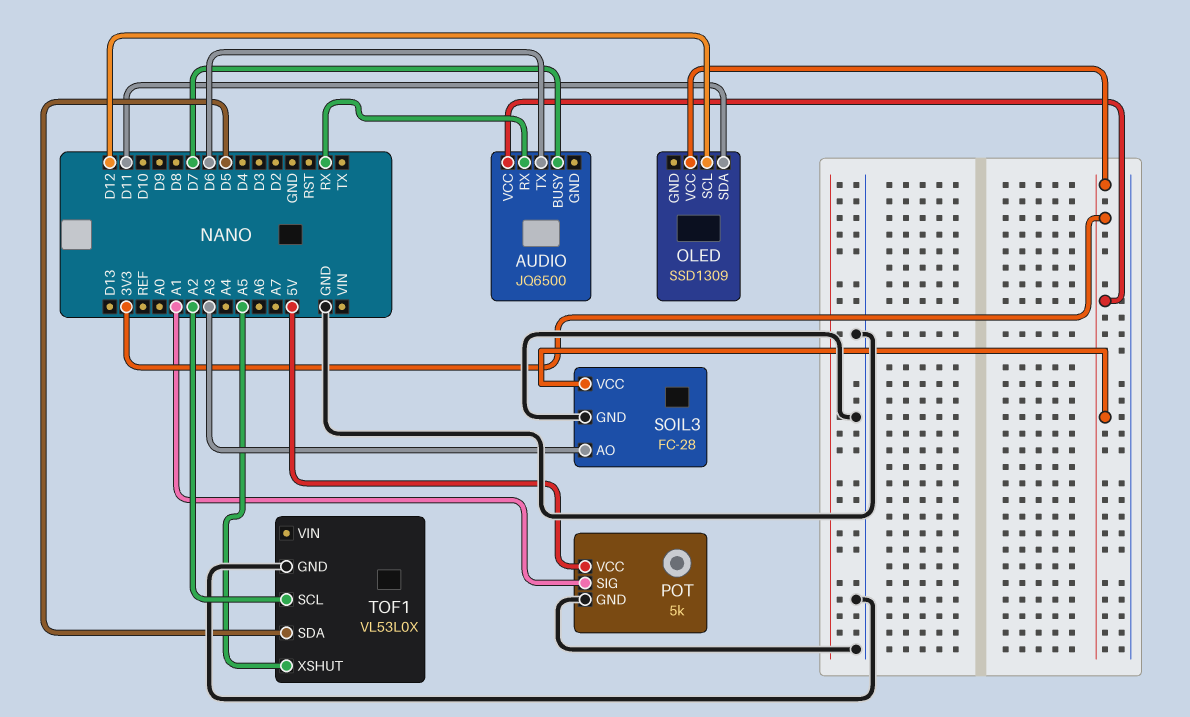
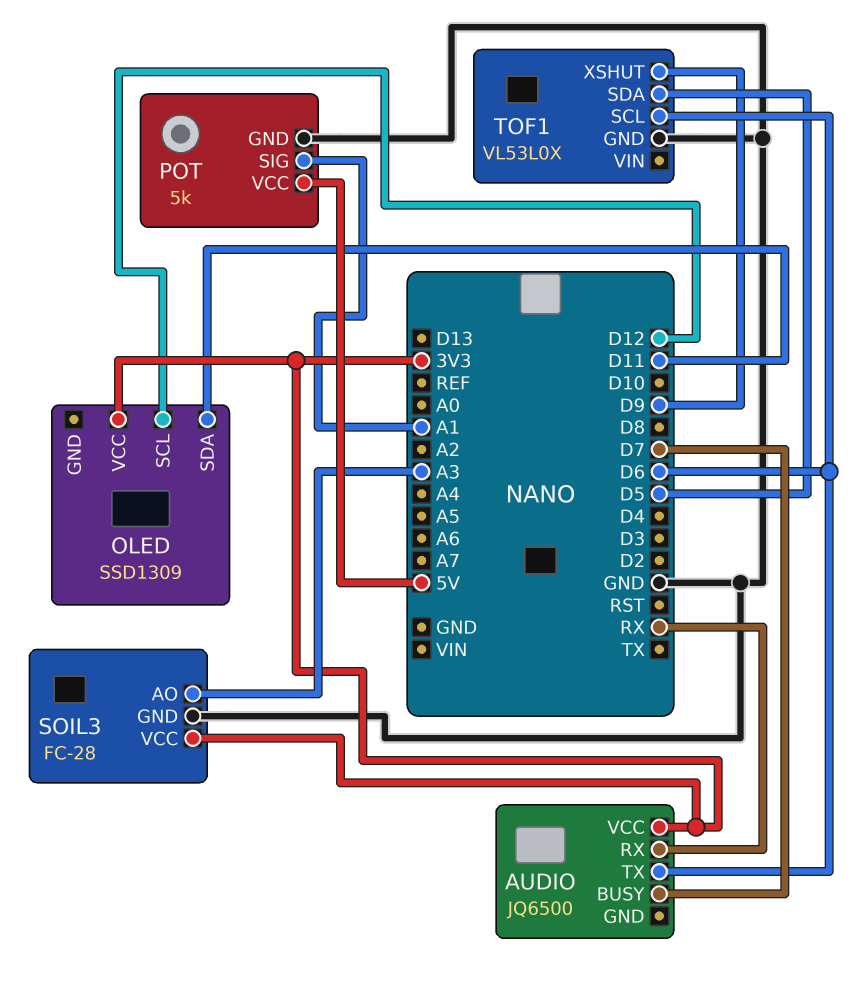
TOF1 pin SCL: A2 -> D6
TOF1 pin XSHUT: A5 -> D9

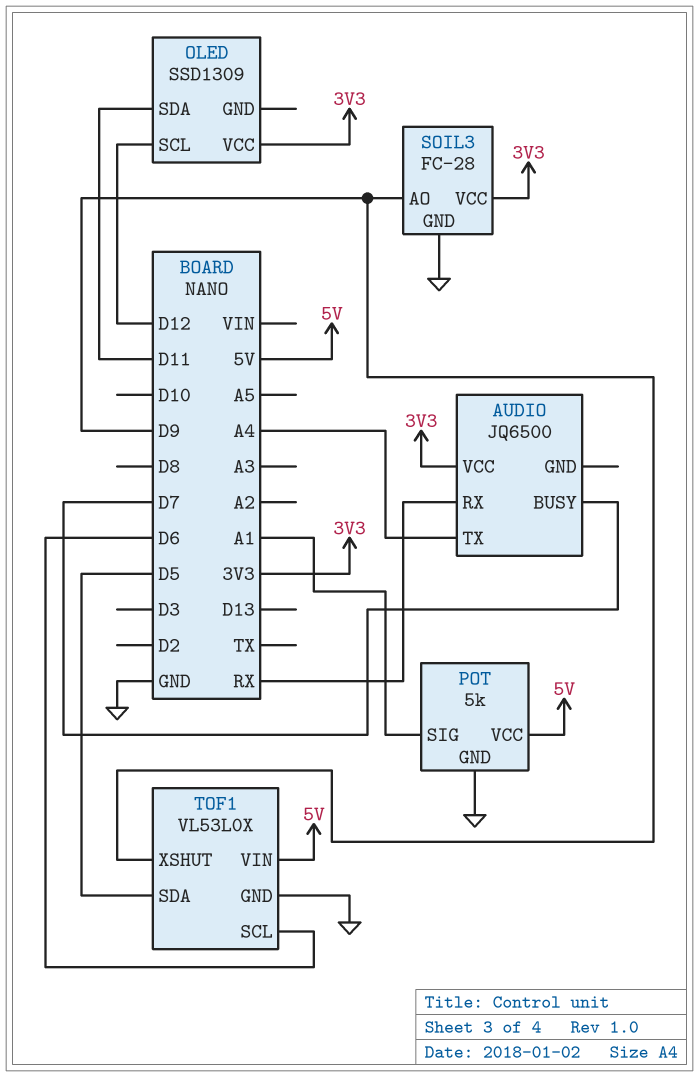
AUDIO pin TX: D6 -> A4
SOIL3 pin AO: A3 -> D9
TOF1 pin VIN: none -> 5V

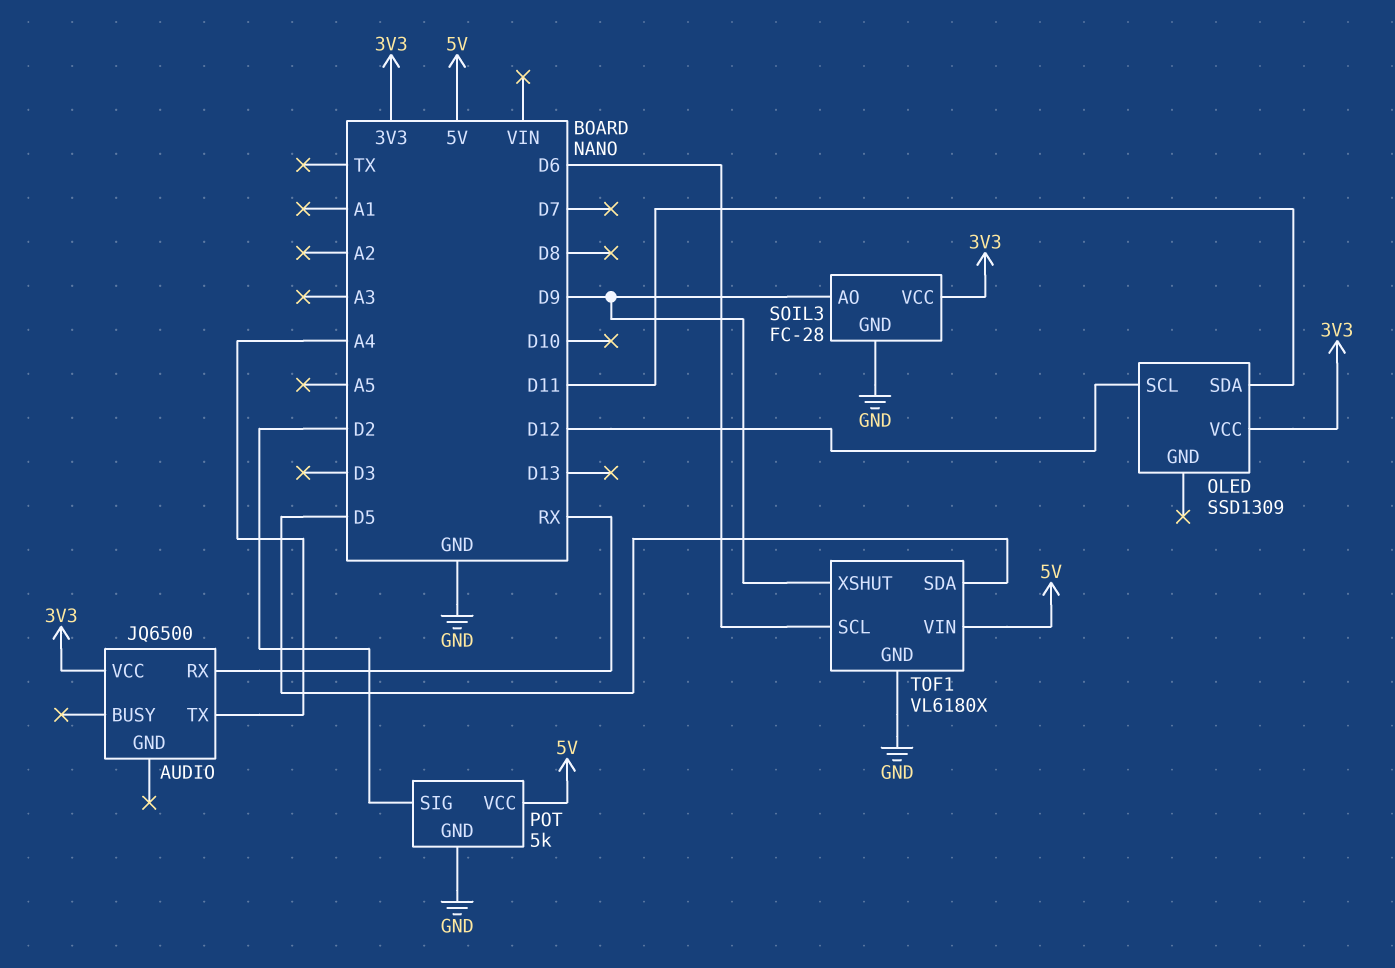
AUDIO pin BUSY: D7 -> none
POT pin SIG: A1 -> D2
TOF1: VL53L0X -> VL6180X

